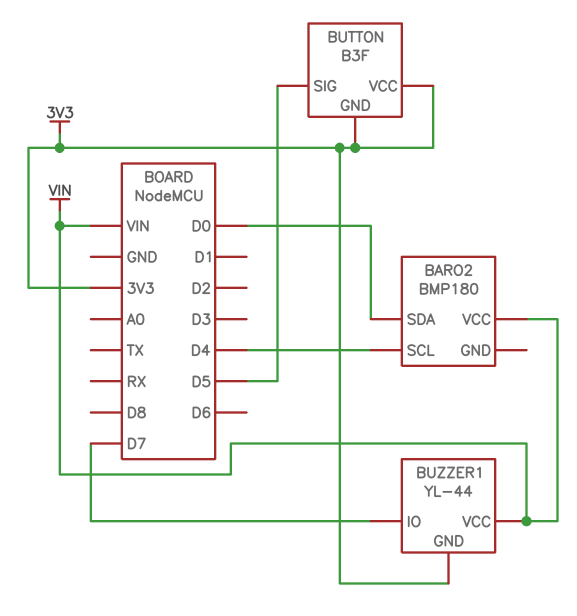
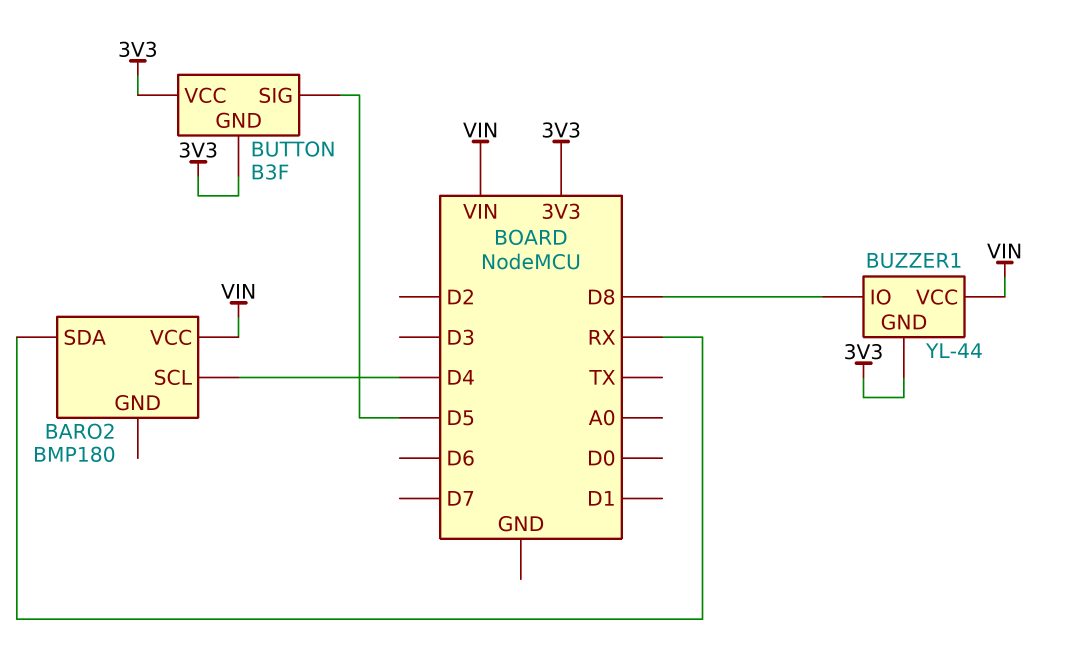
BARO2 pin SDA: D0 -> RX
BUZZER1 pin IO: D7 -> D8

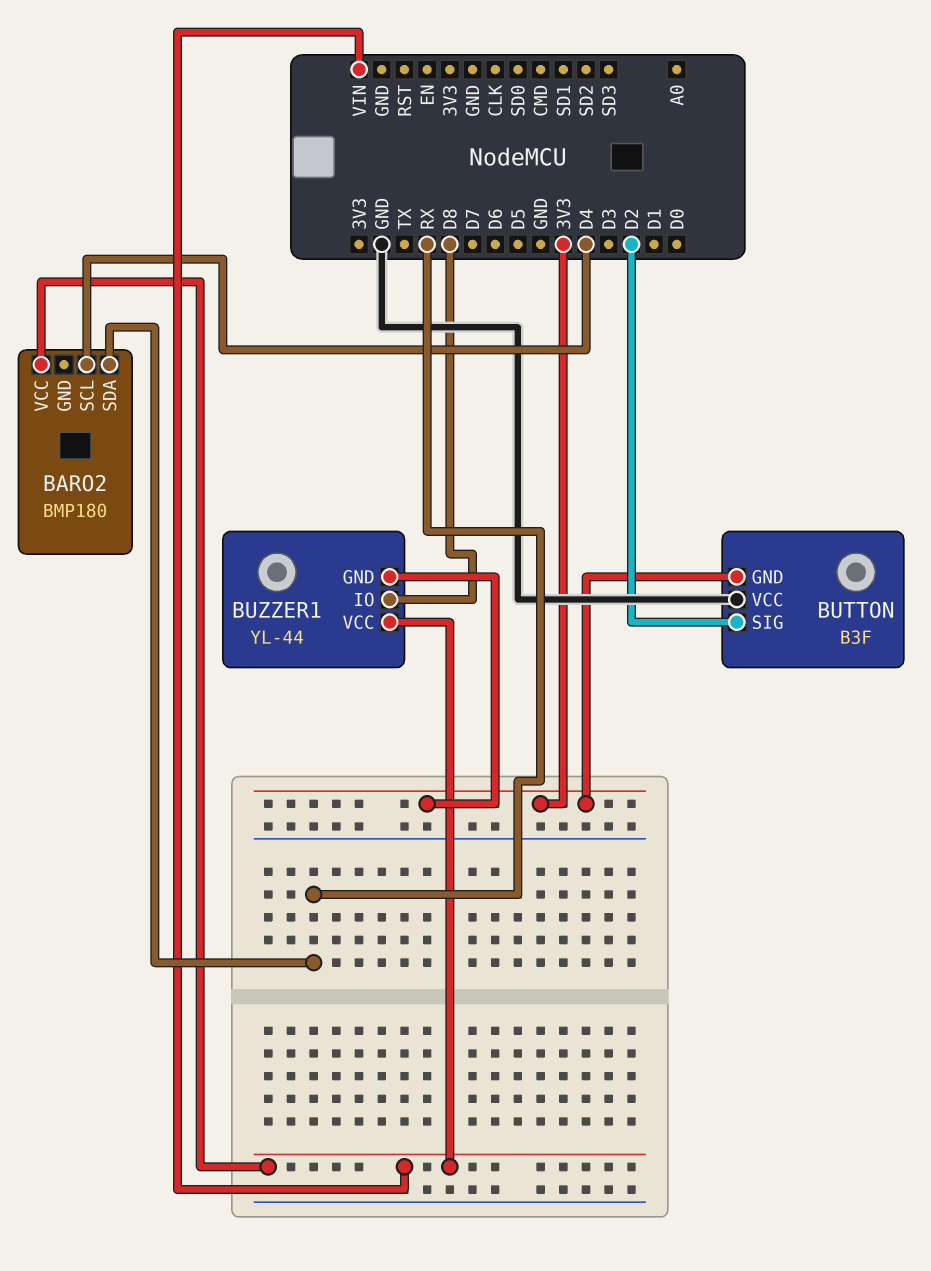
BUTTON pin SIG: D5 -> D2
BUTTON pin VCC: 3V3 -> GND

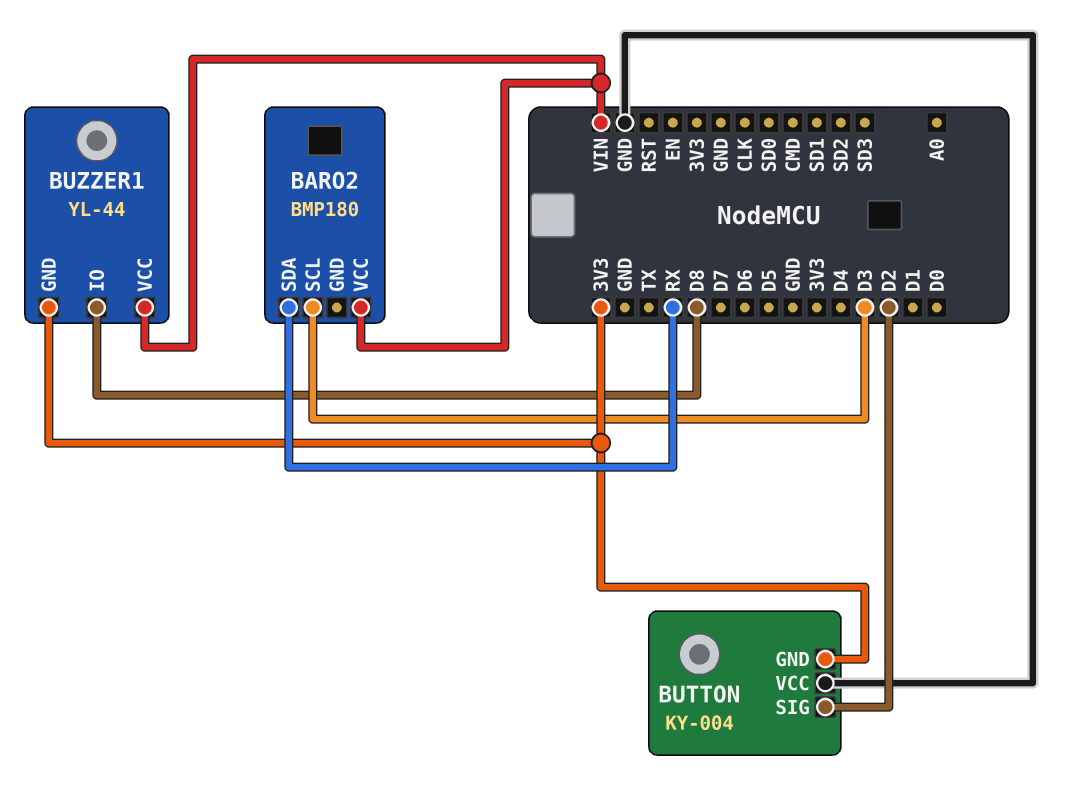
BARO2 pin SCL: D4 -> D3
BUTTON: B3F -> KY-004

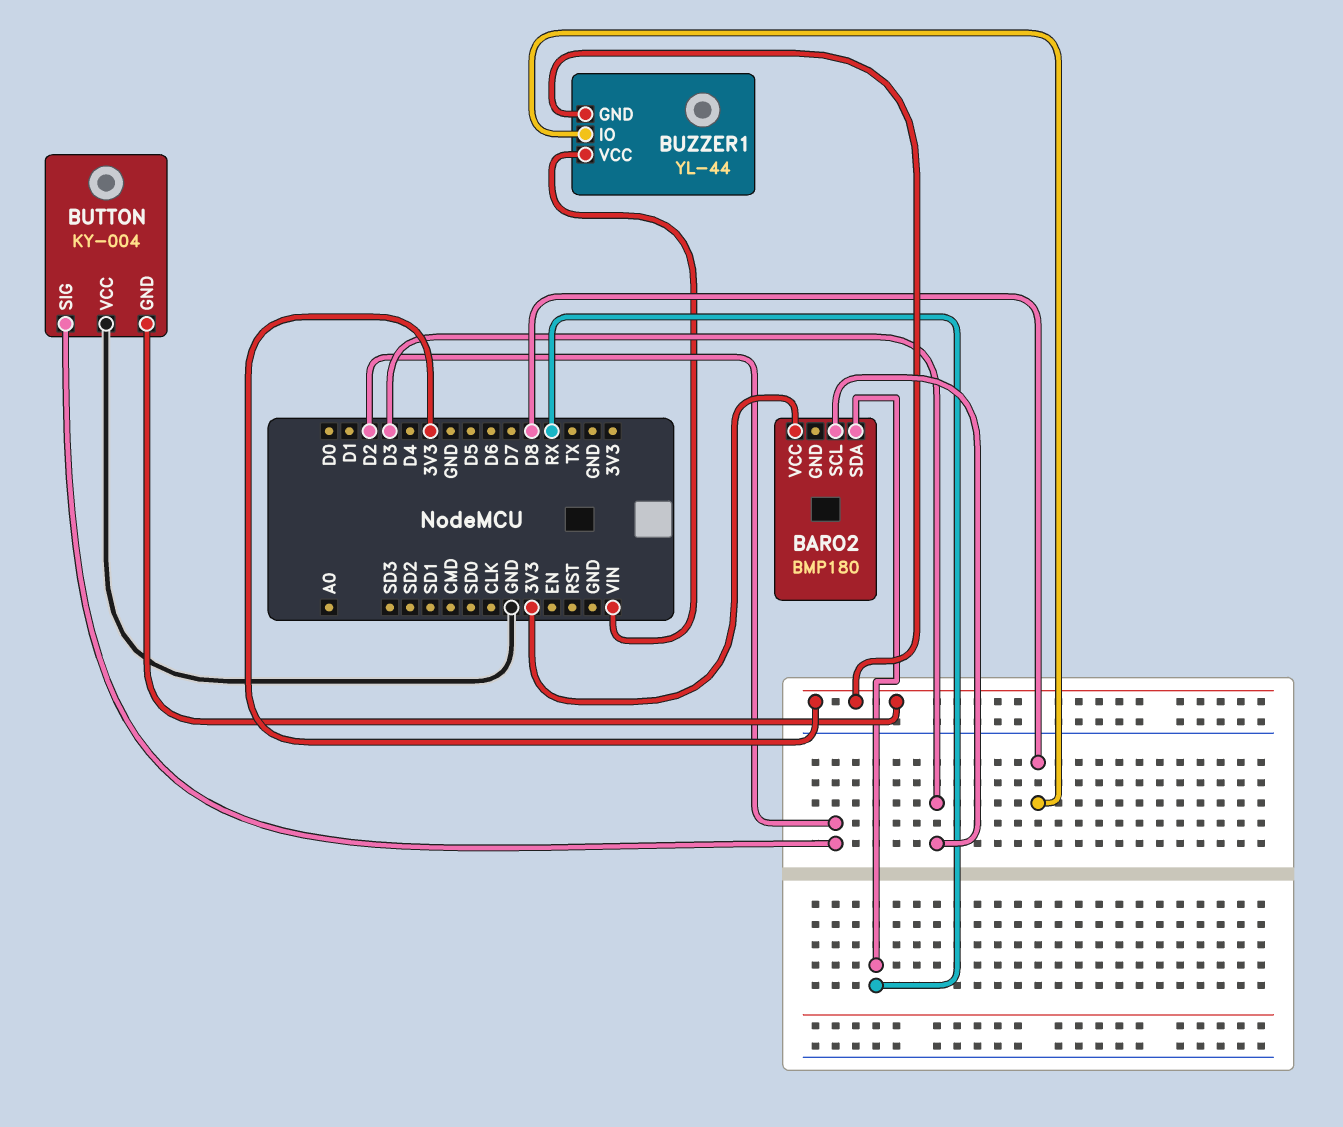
BARO2 pin VCC: VIN -> 3V3

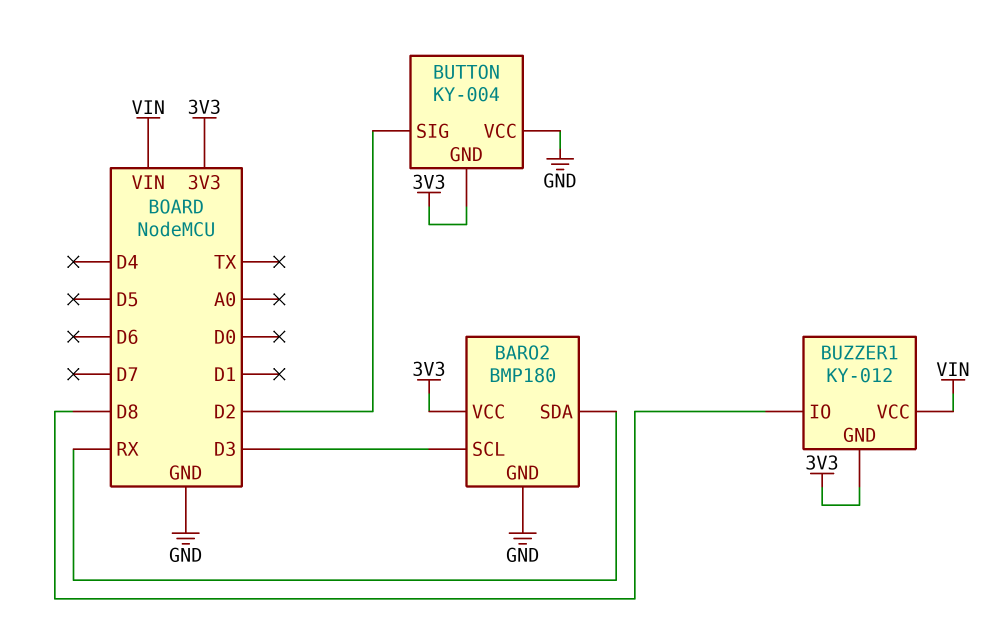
BARO2 pin GND: none -> GND
BUZZER1: YL-44 -> KY-012

